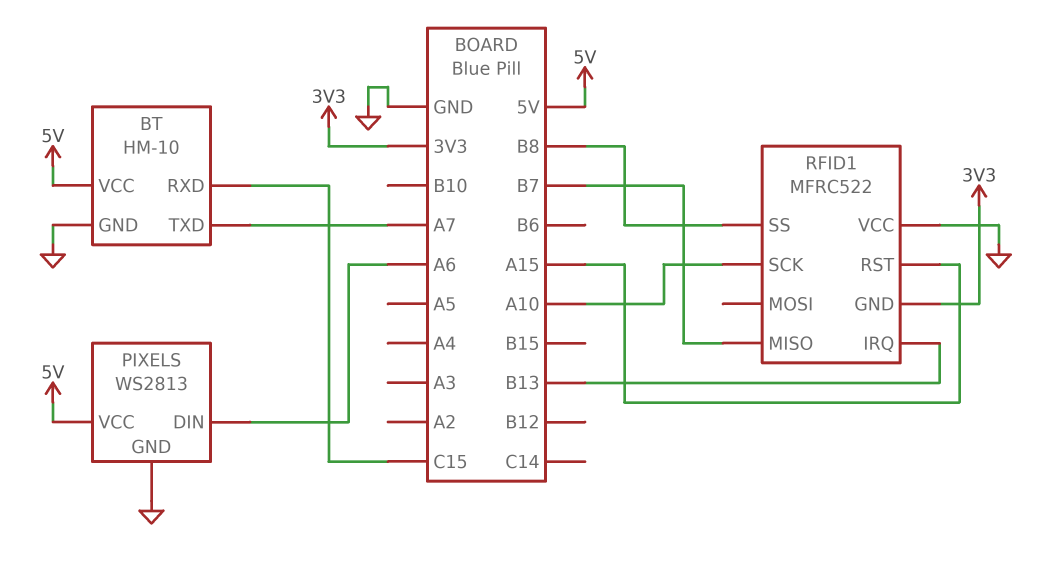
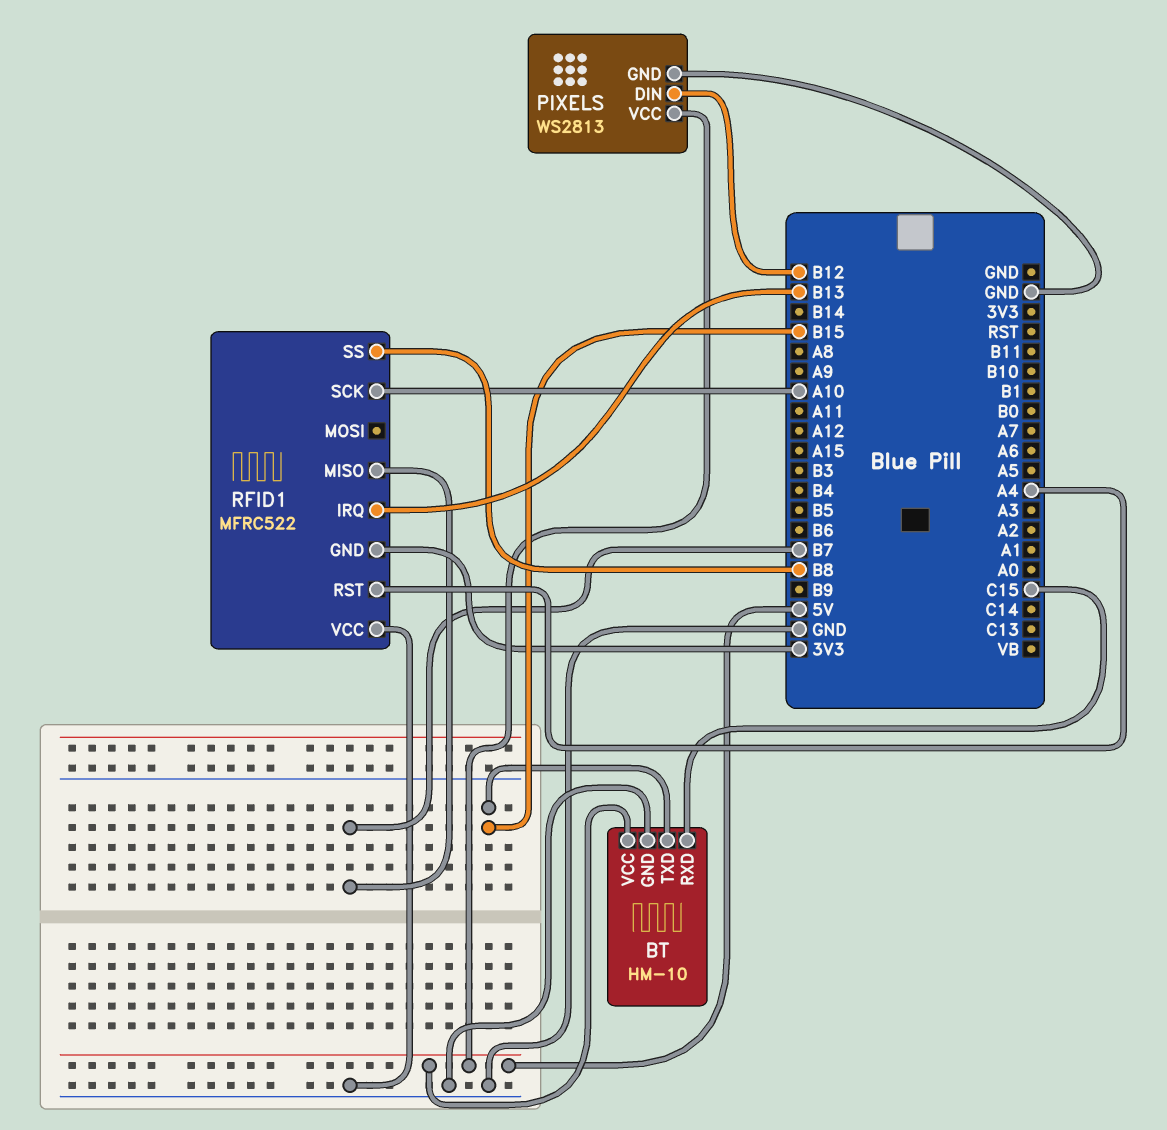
BT pin TXD: A7 -> B15
PIXELS pin DIN: A6 -> B12
RFID1 pin RST: A15 -> A4

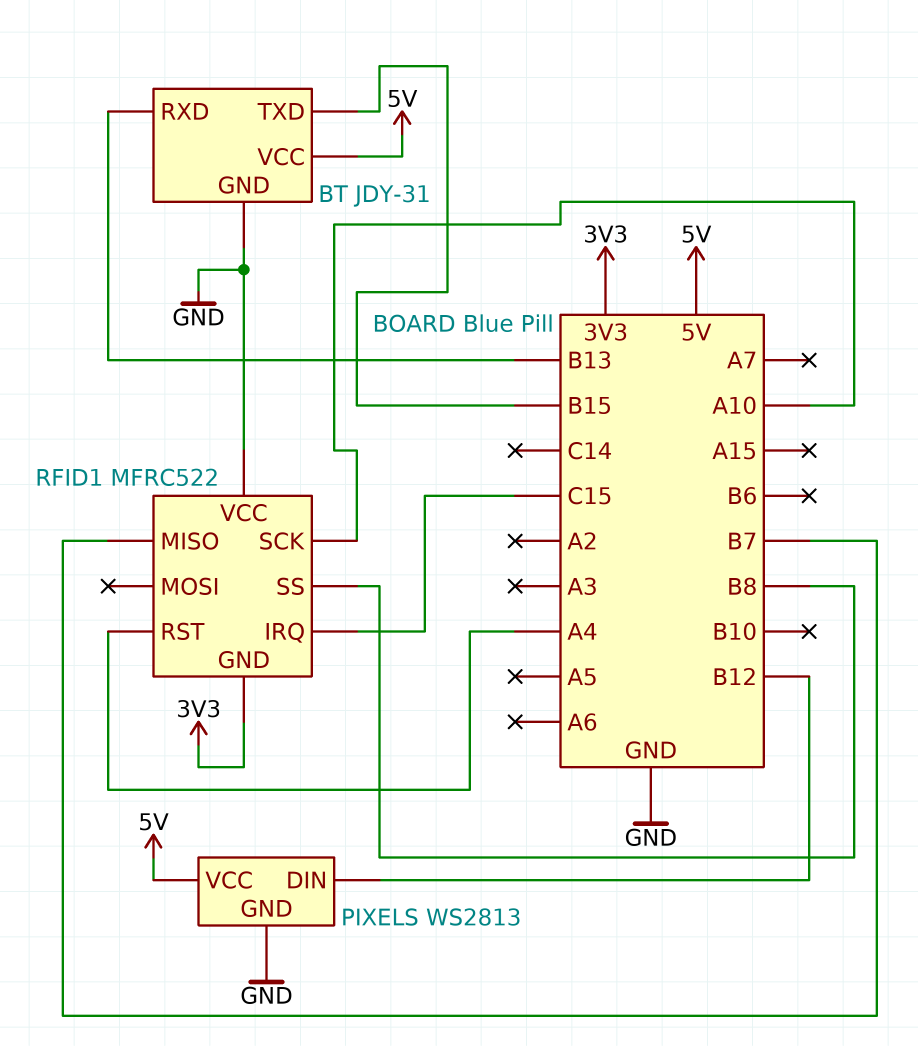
BT: HM-10 -> JDY-31
BT pin RXD: C15 -> B13
RFID1 pin IRQ: B13 -> C15

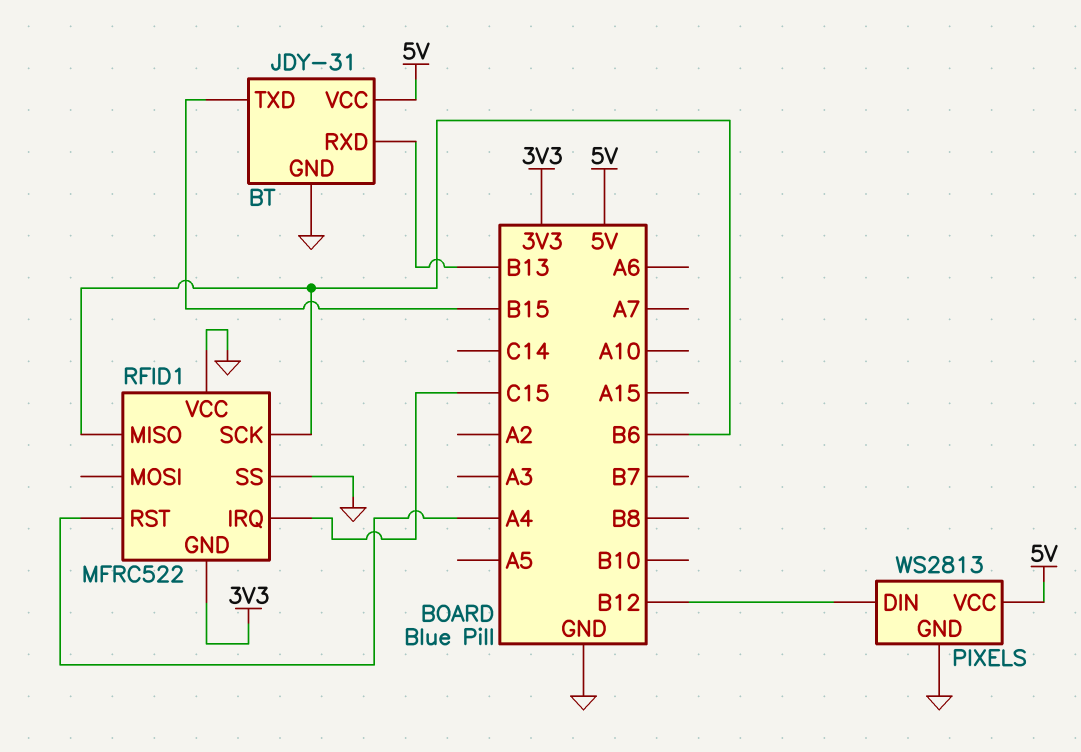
RFID1 pin MISO: B7 -> B6
RFID1 pin SCK: A10 -> B6
RFID1 pin SS: B8 -> GND

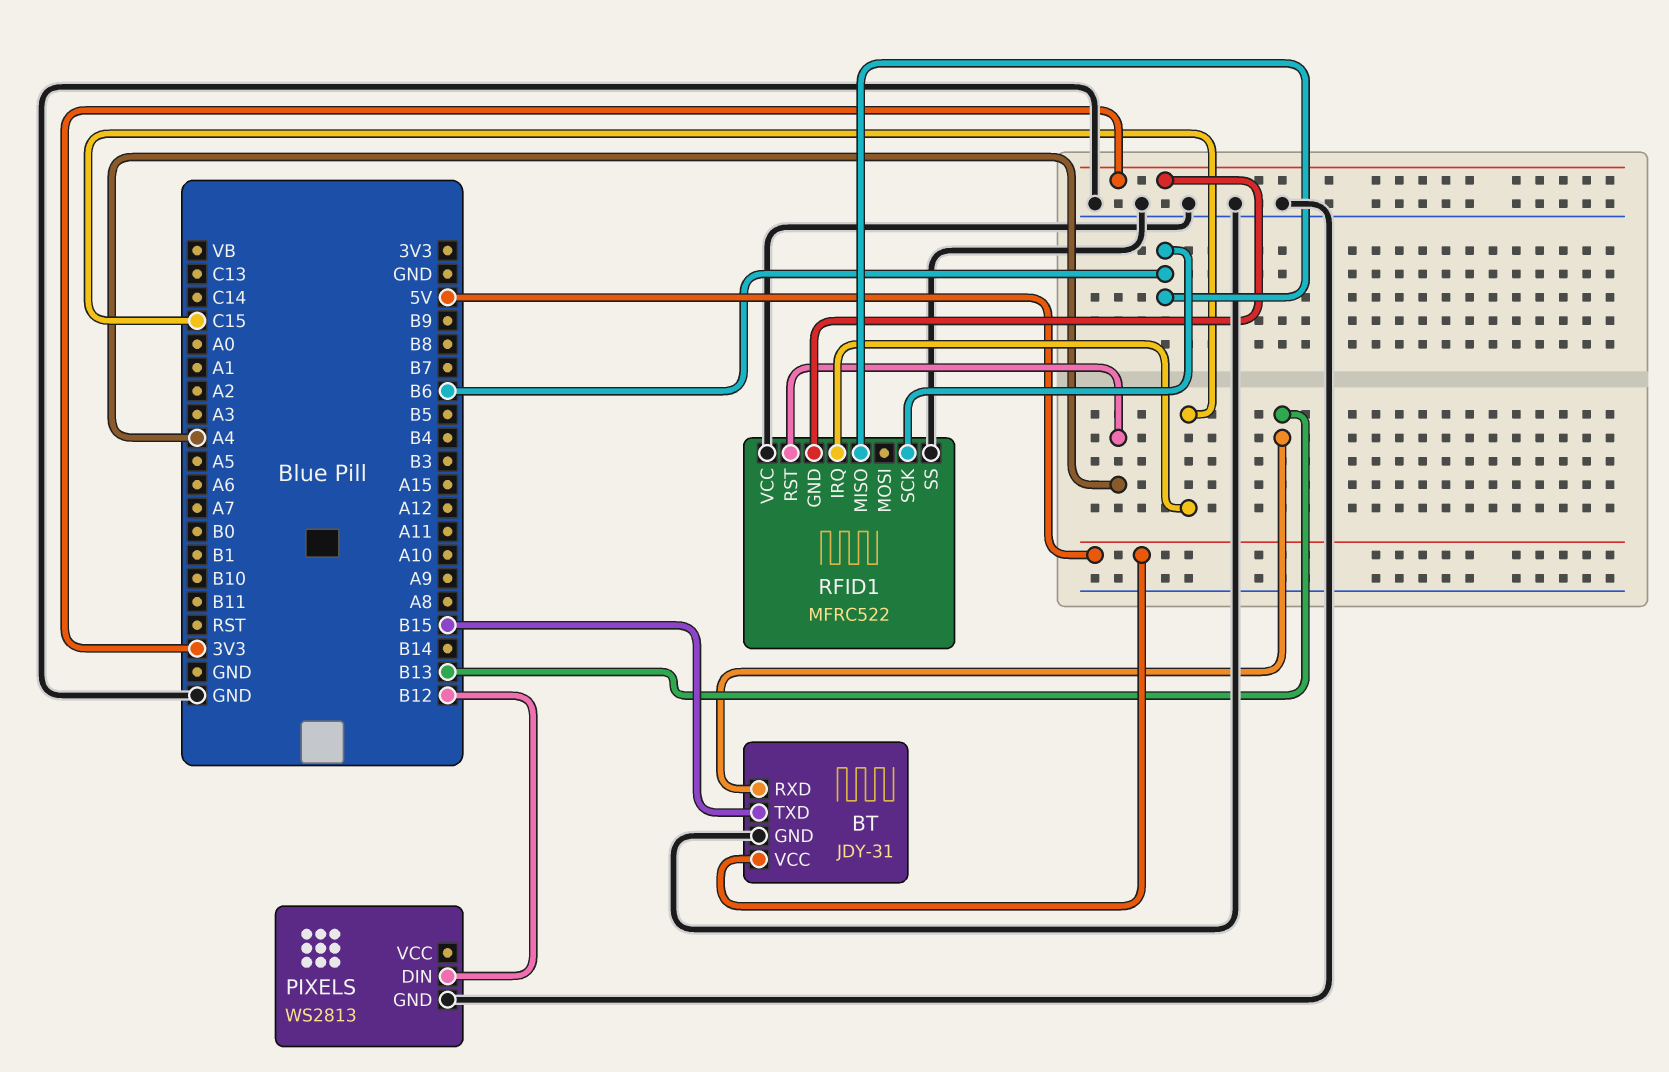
PIXELS pin VCC: 5V -> none

